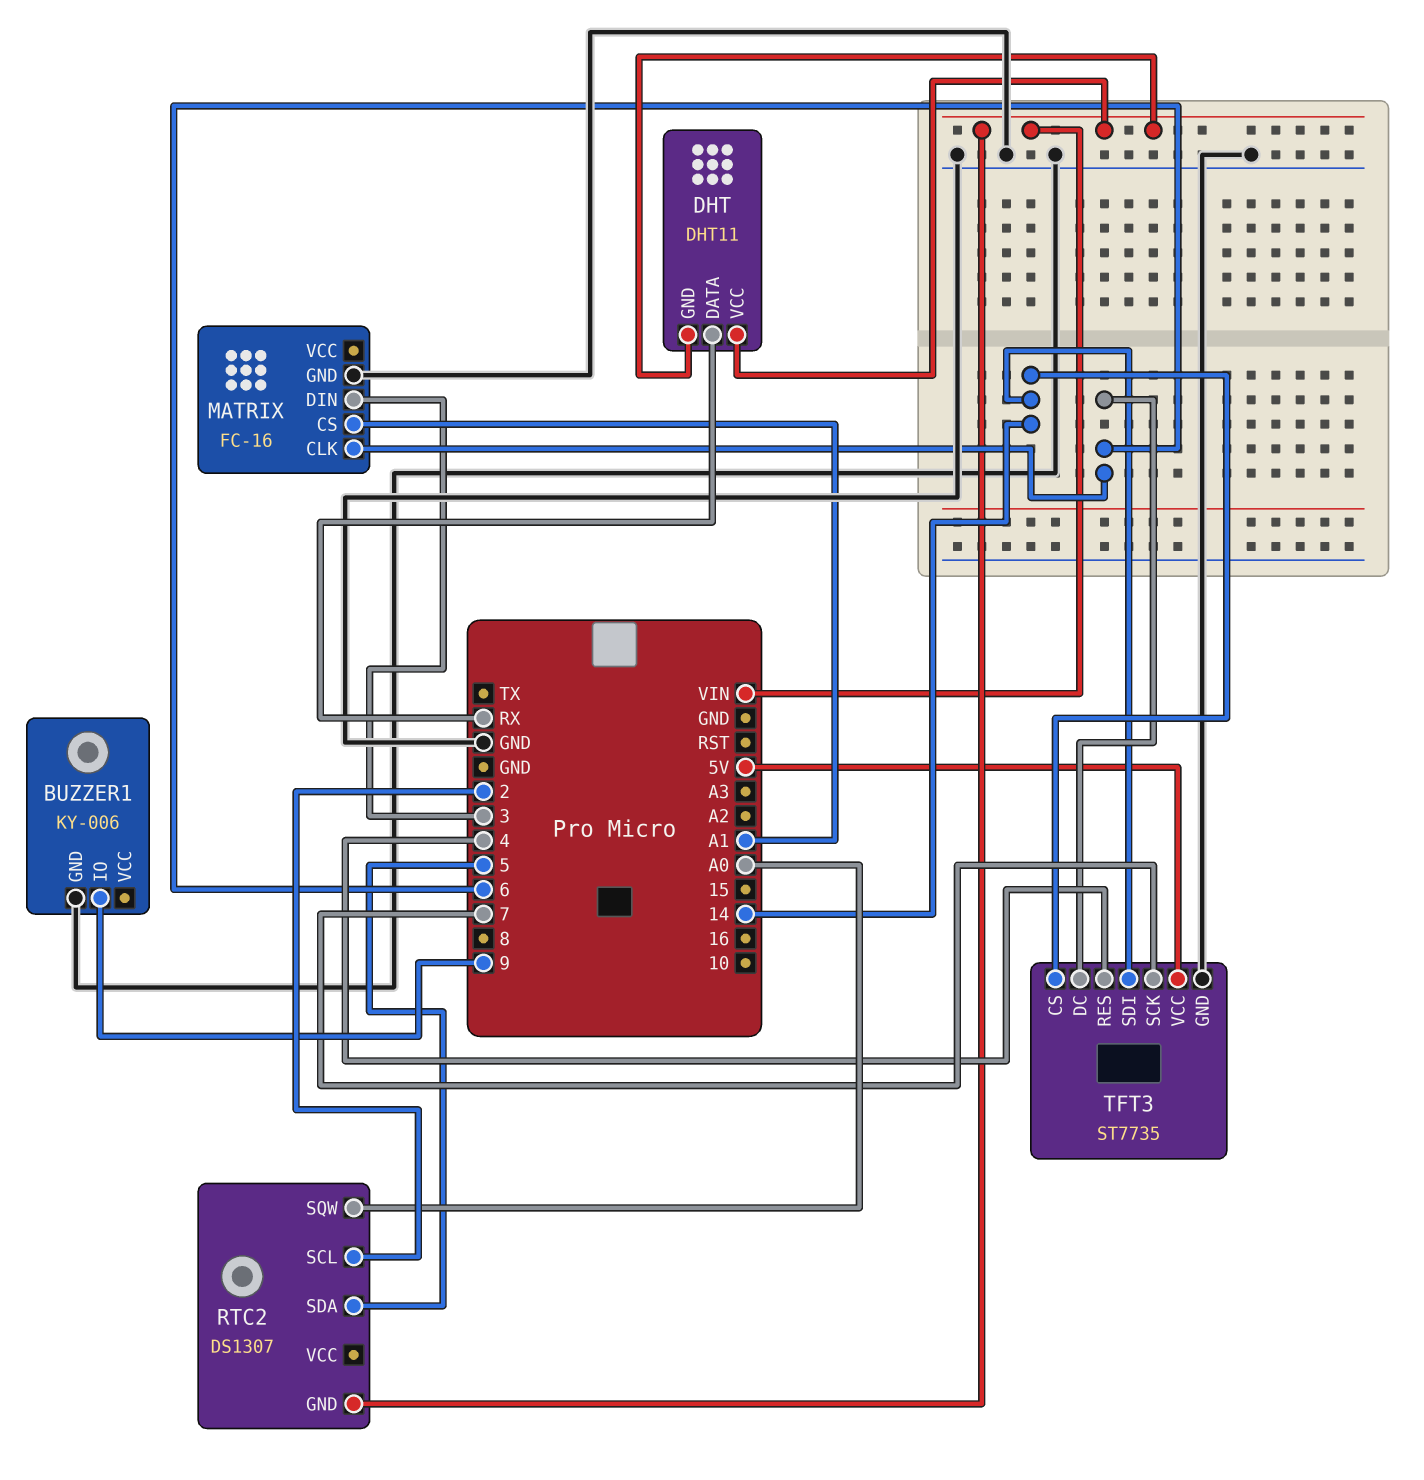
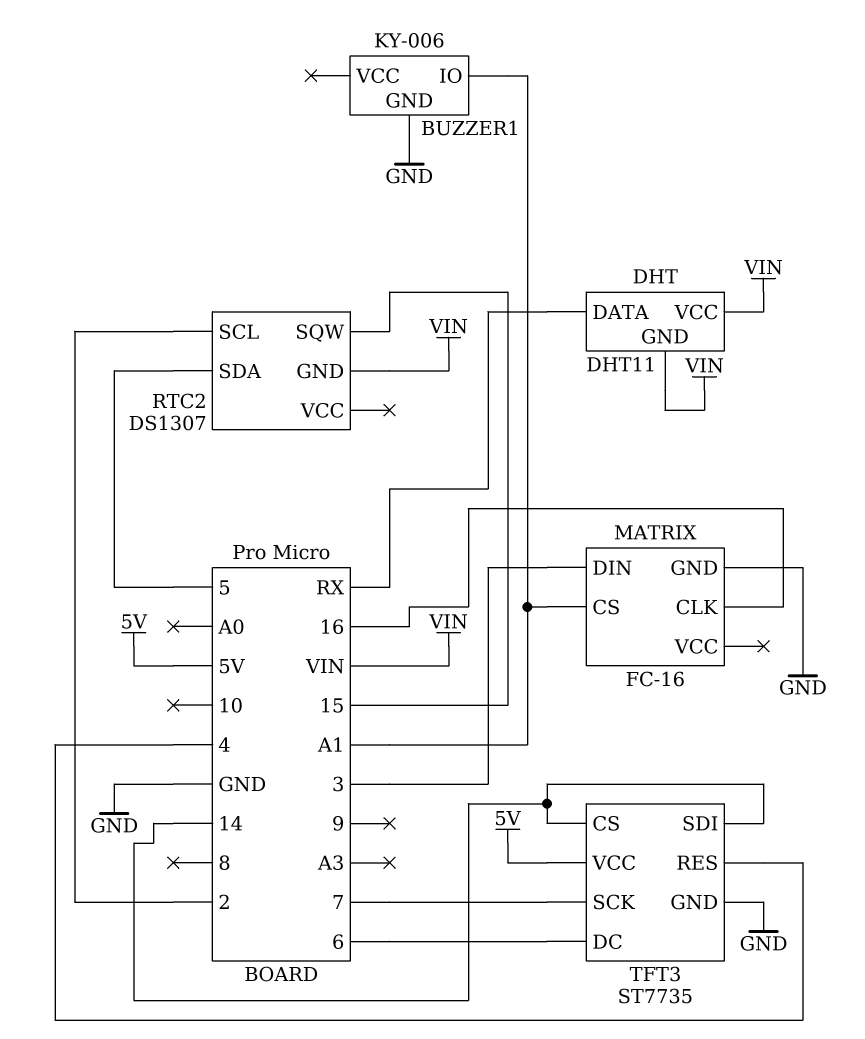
BUZZER1 pin IO: 9 -> A1
MATRIX pin CLK: 6 -> 16
RTC2 pin SQW: A0 -> 15

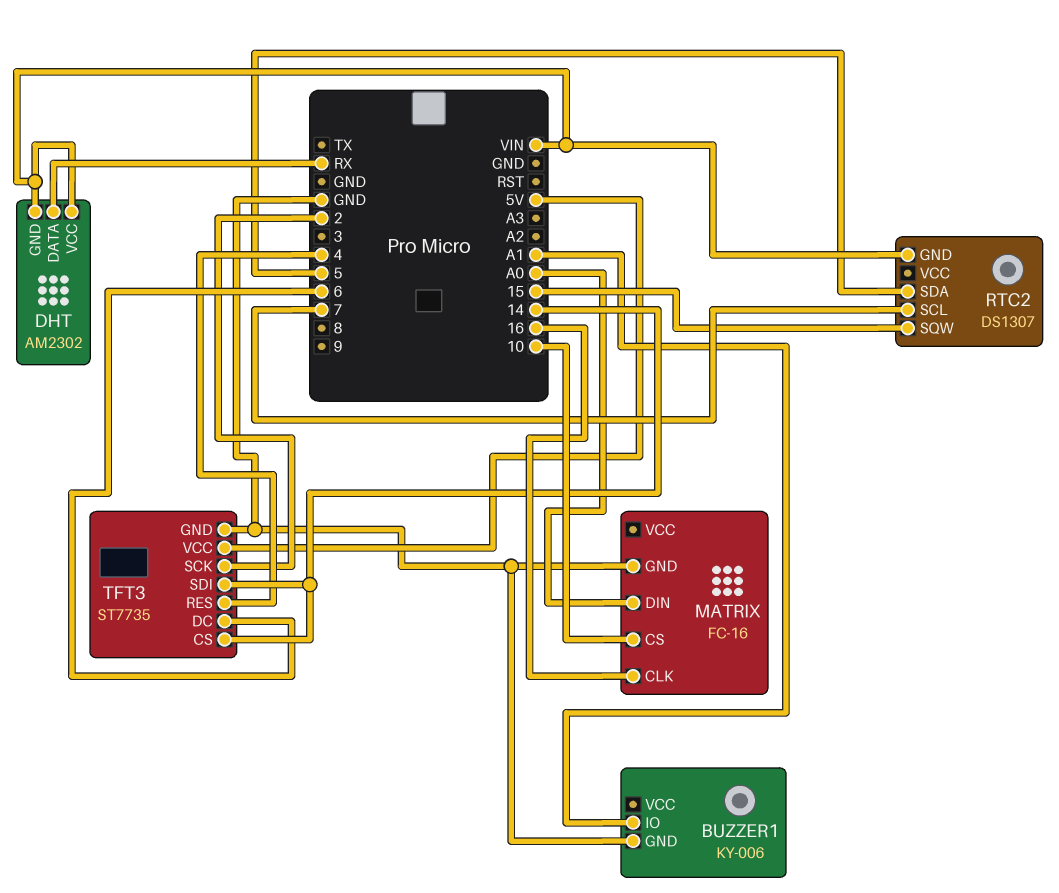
DHT: DHT11 -> AM2302
MATRIX pin CS: A1 -> 10
MATRIX pin DIN: 3 -> A0
RTC2 pin SCL: 2 -> 7
TFT3 pin SCK: 7 -> 2

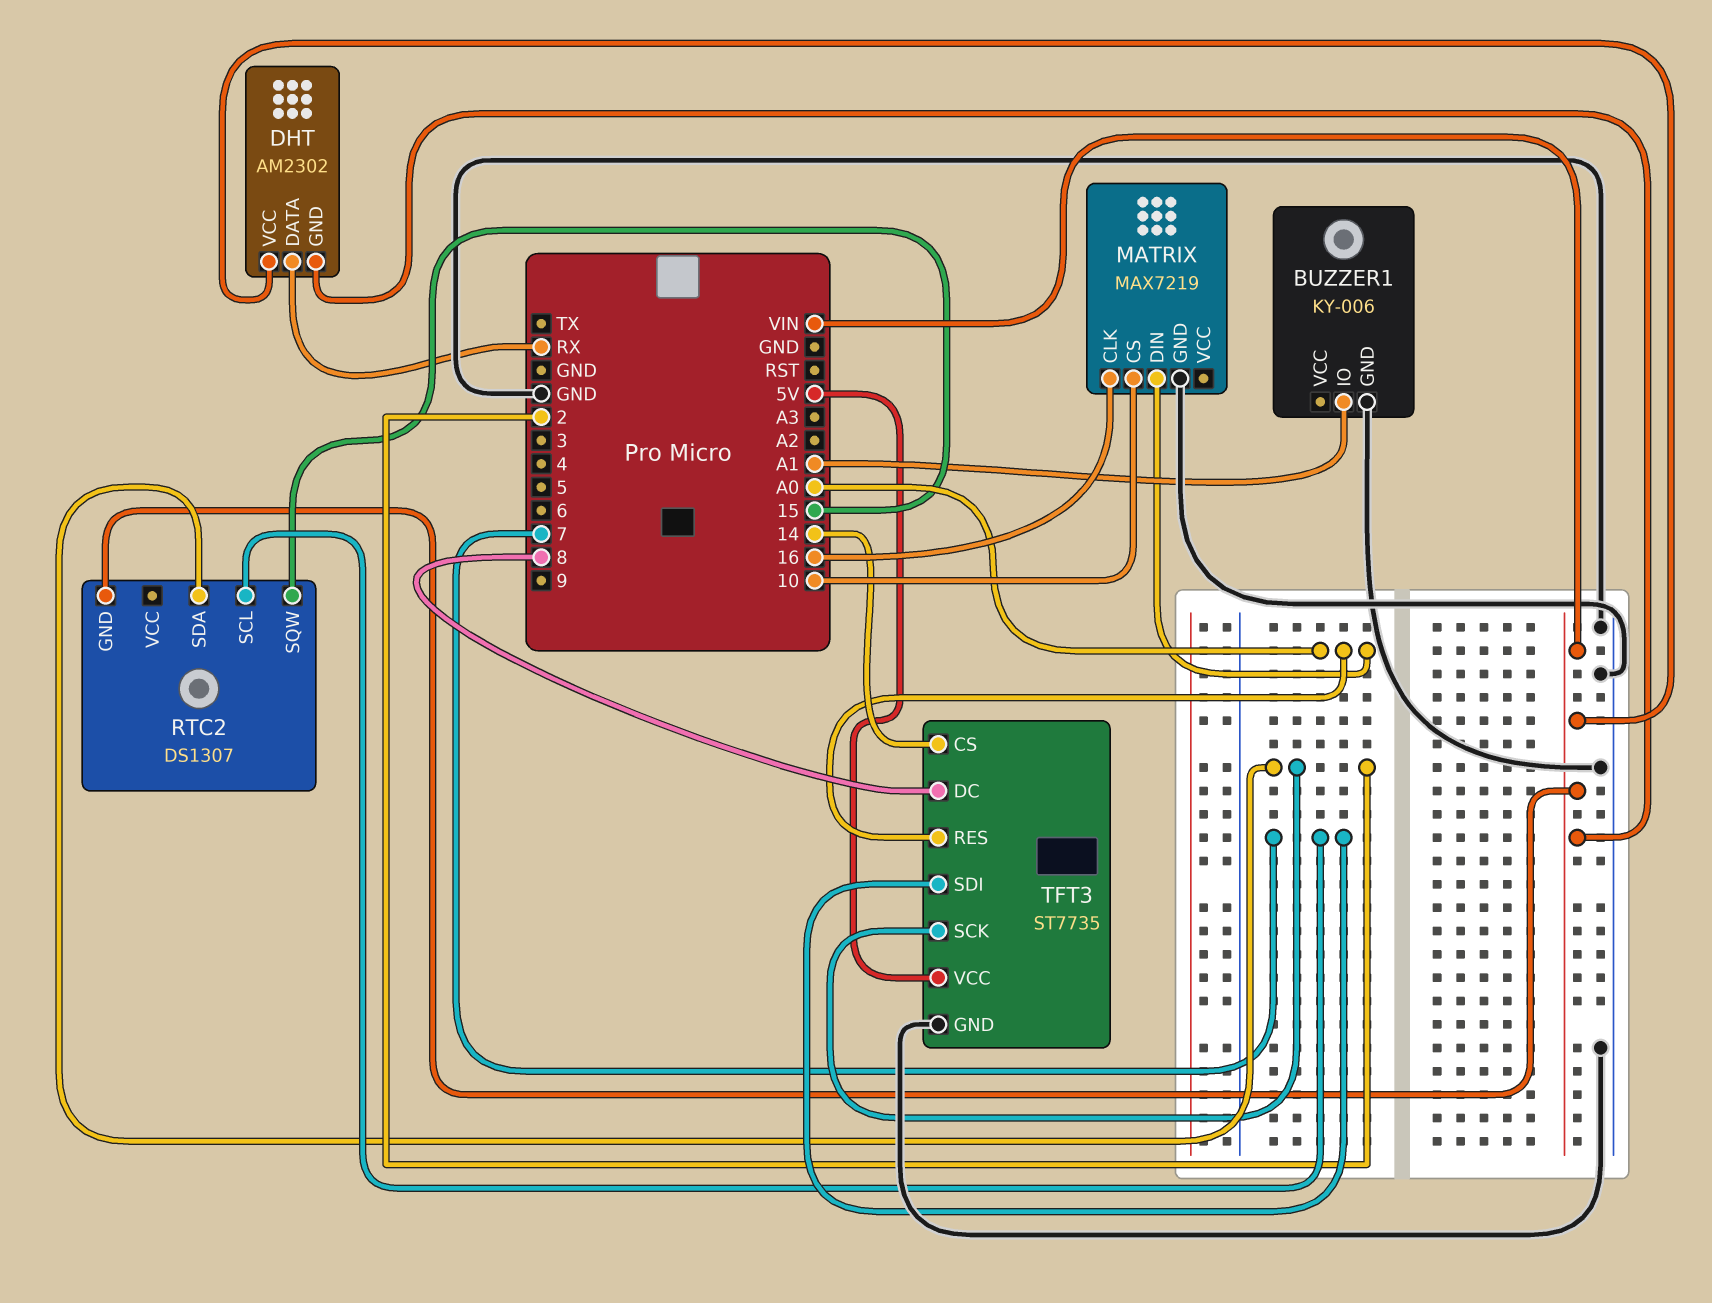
MATRIX: FC-16 -> MAX7219
RTC2 pin SDA: 5 -> 2
TFT3 pin DC: 6 -> 8
TFT3 pin RES: 4 -> A0
TFT3 pin SDI: 14 -> 7

